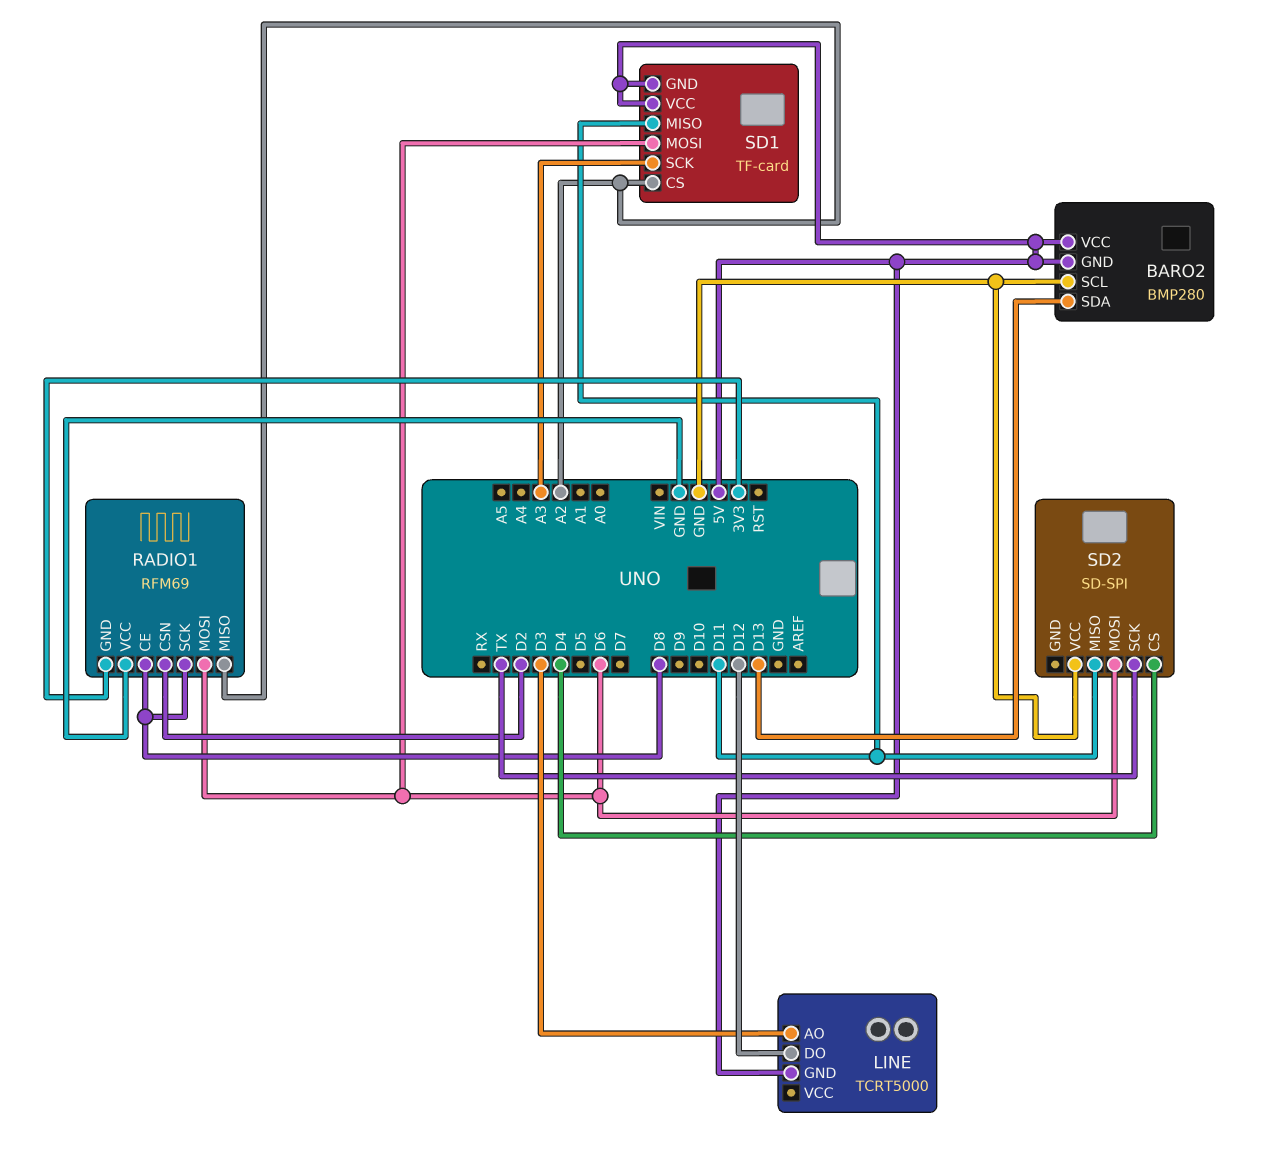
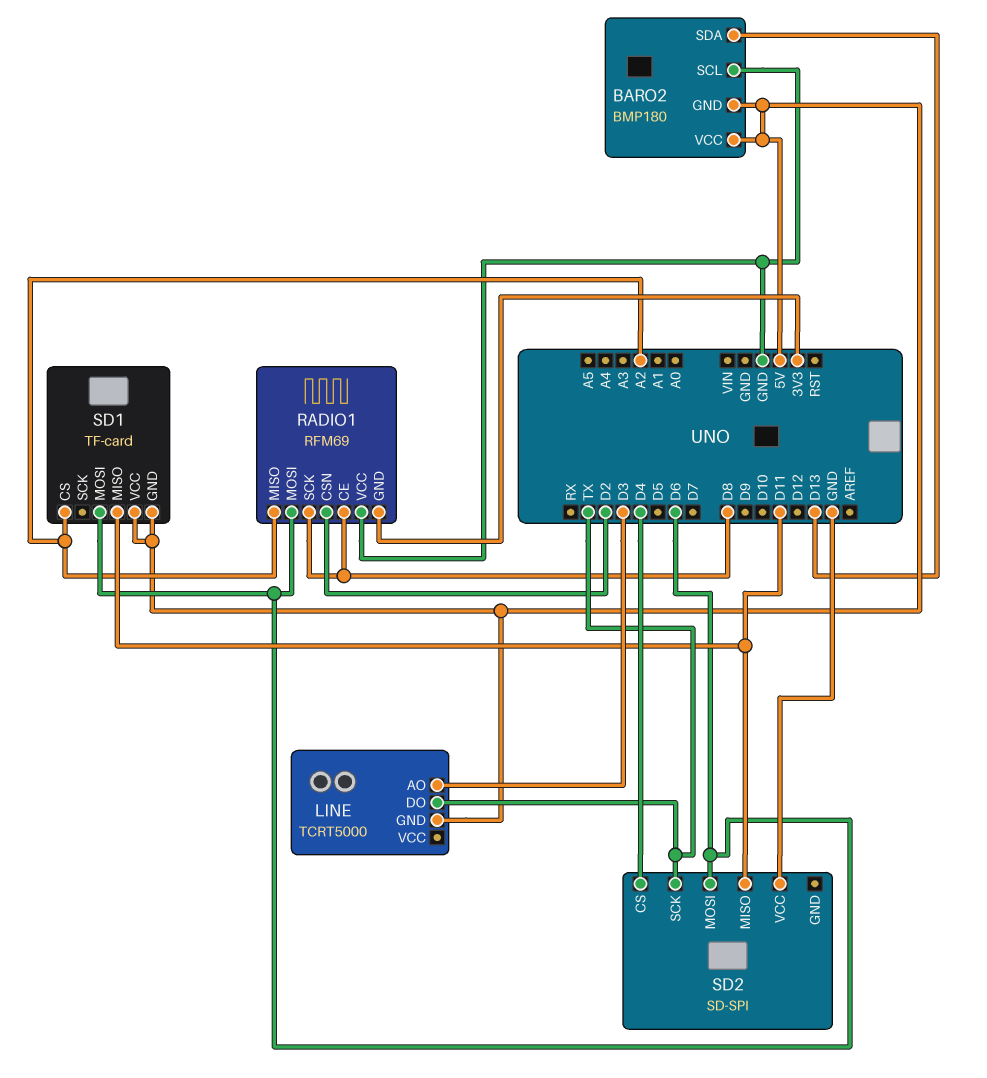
BARO2: BMP280 -> BMP180
LINE pin DO: D12 -> TX
SD1 pin SCK: A3 -> none

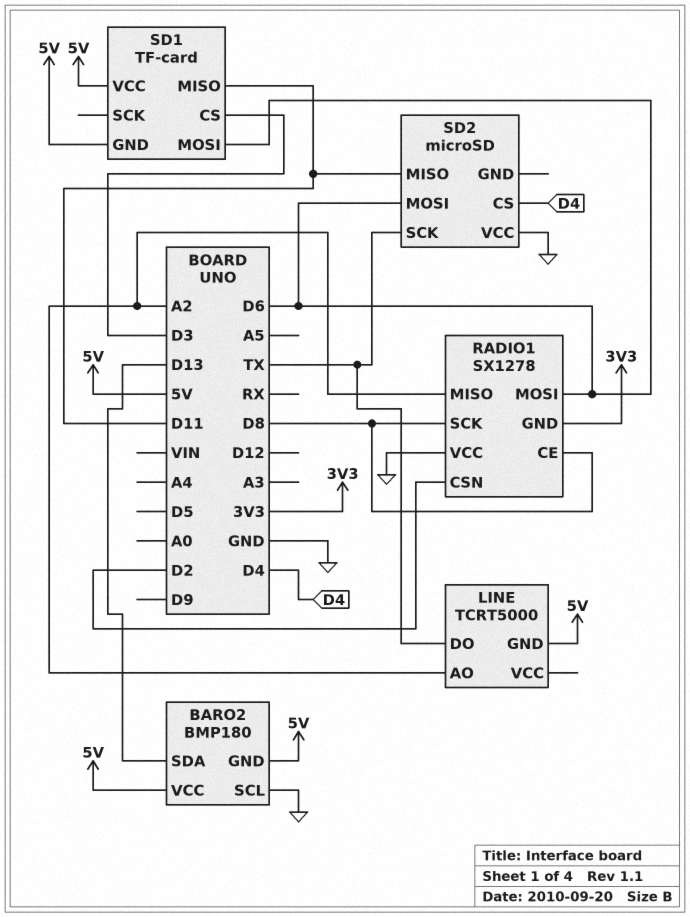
LINE pin AO: D3 -> A2
RADIO1: RFM69 -> SX1278
SD1 pin CS: A2 -> D3
SD2: SD-SPI -> microSD

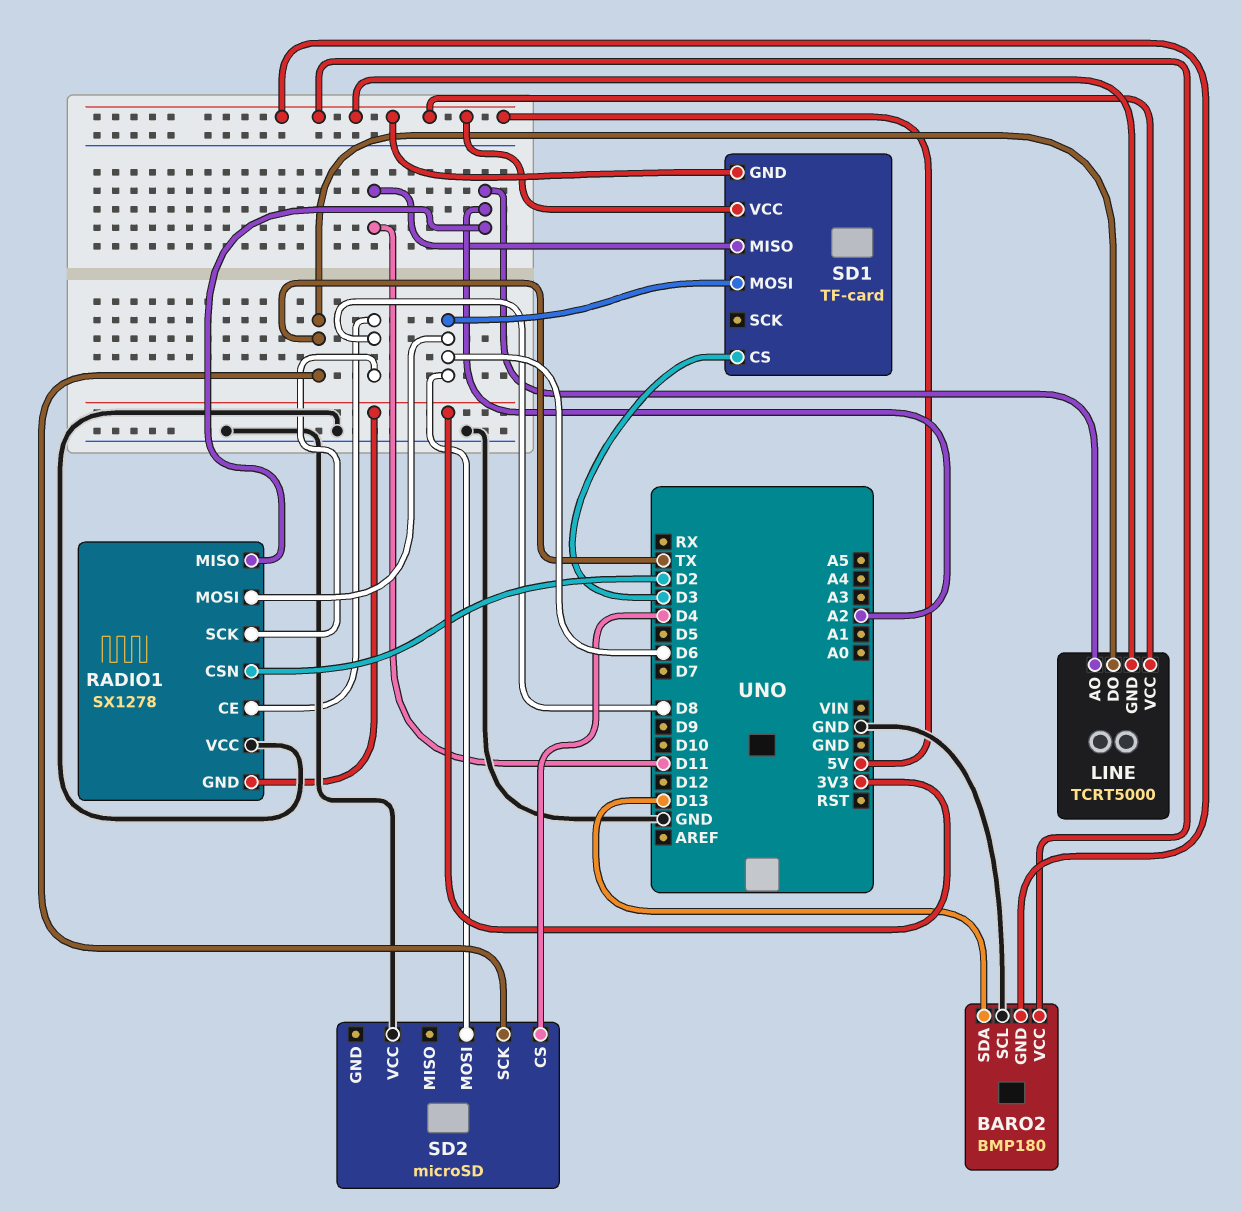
LINE pin VCC: none -> 5V
SD2 pin MISO: D11 -> none

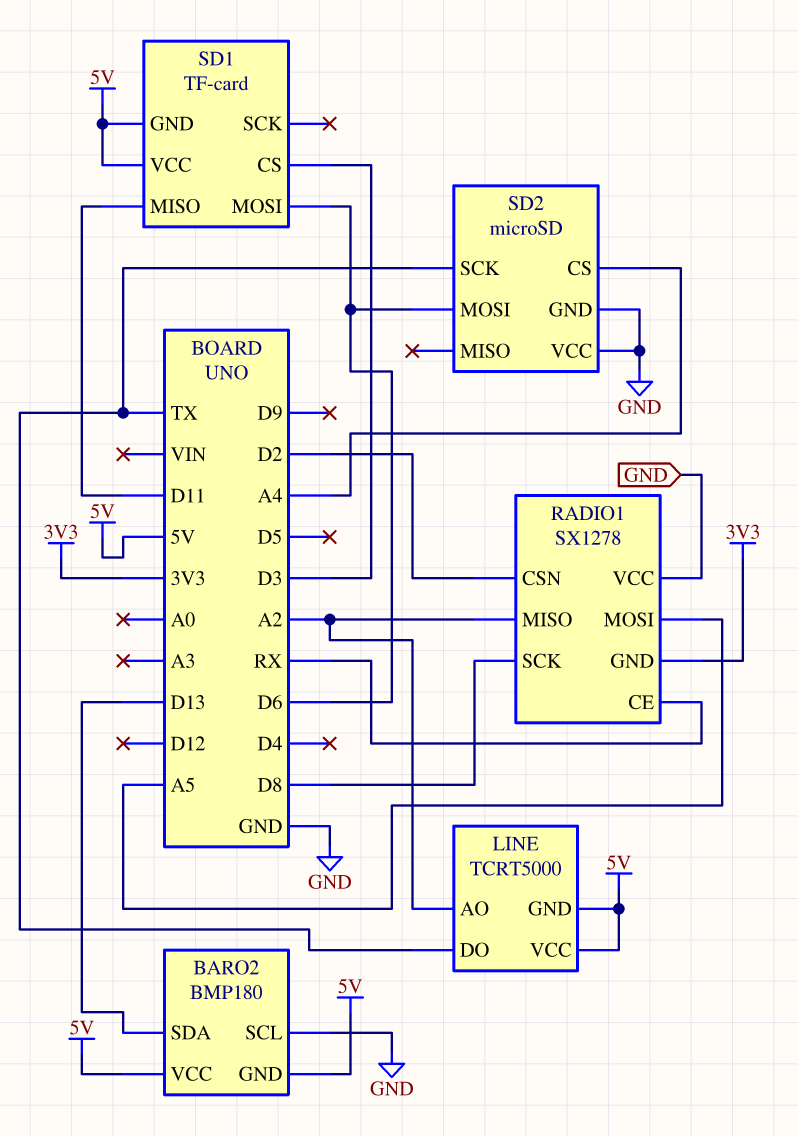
RADIO1 pin CE: D8 -> RX
RADIO1 pin MOSI: D6 -> A5
SD2 pin CS: D4 -> A4
SD2 pin GND: none -> GND

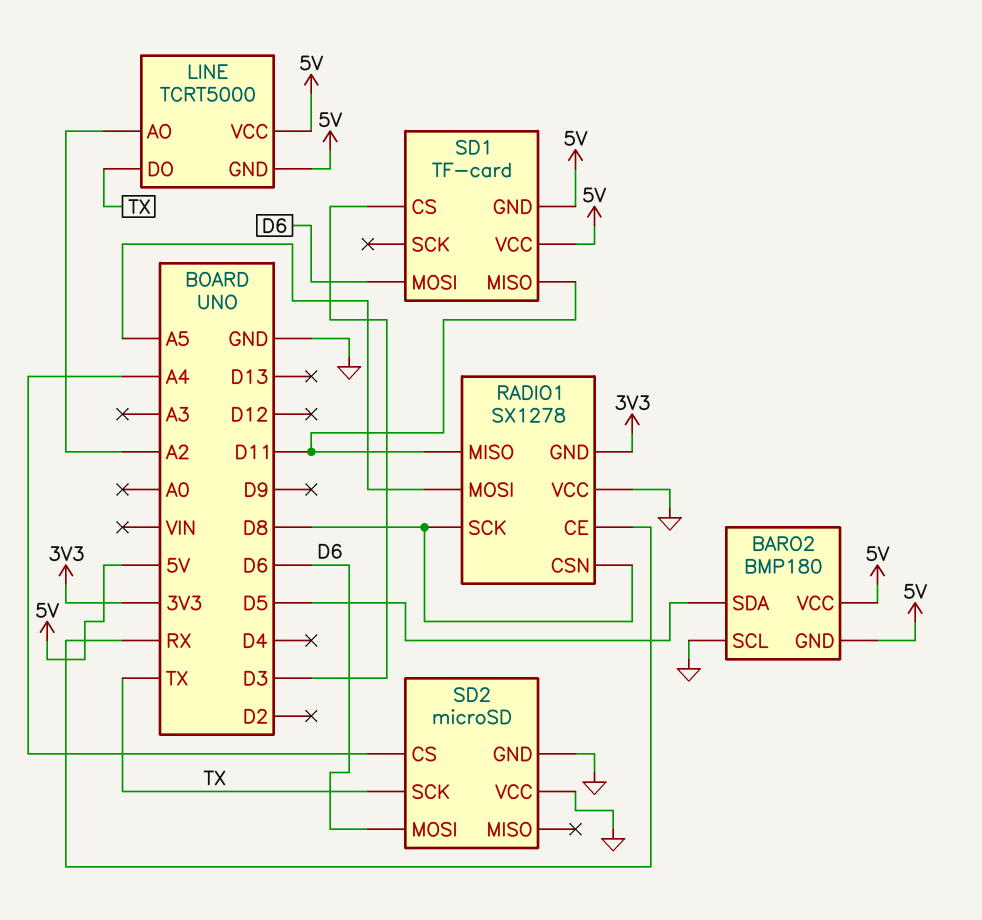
BARO2 pin SDA: D13 -> D5
RADIO1 pin CSN: D2 -> D8
RADIO1 pin MISO: A2 -> D11

